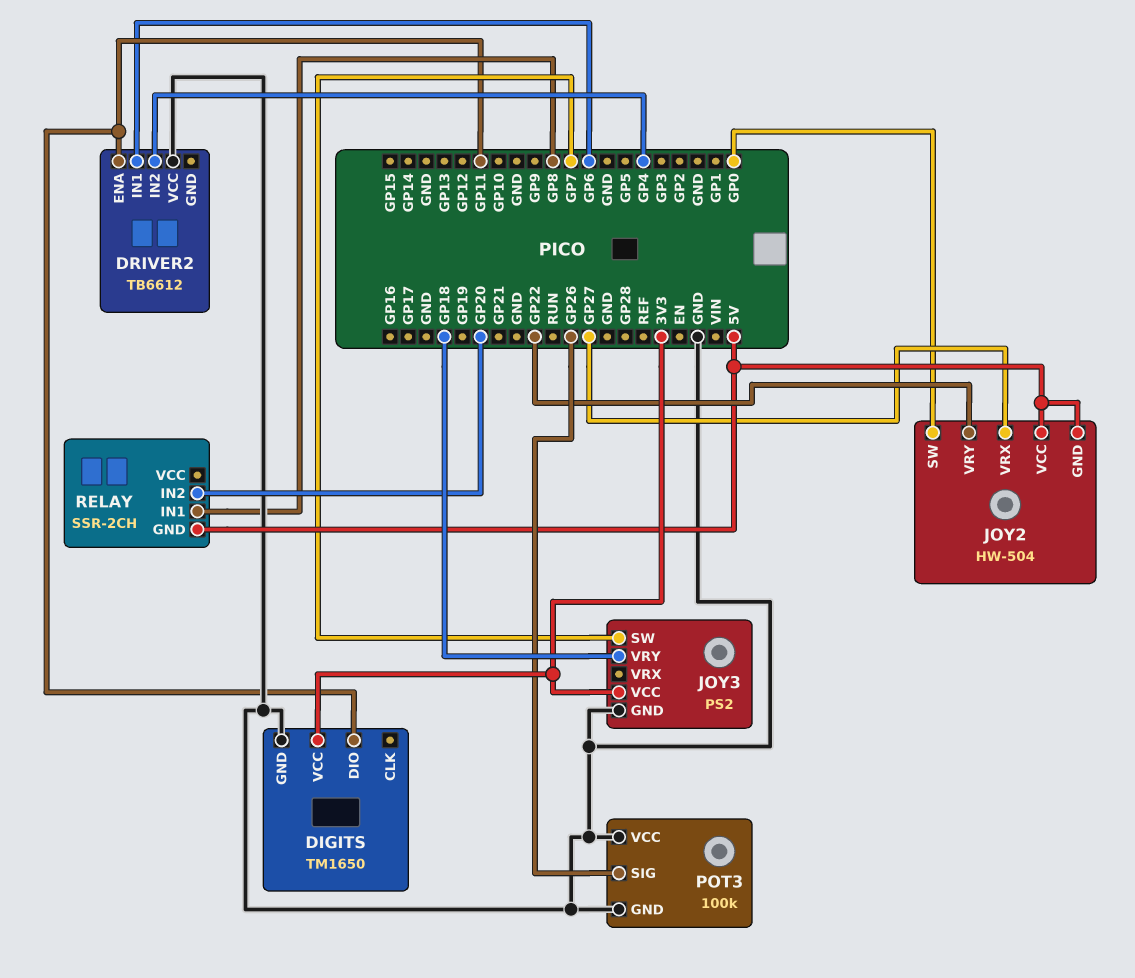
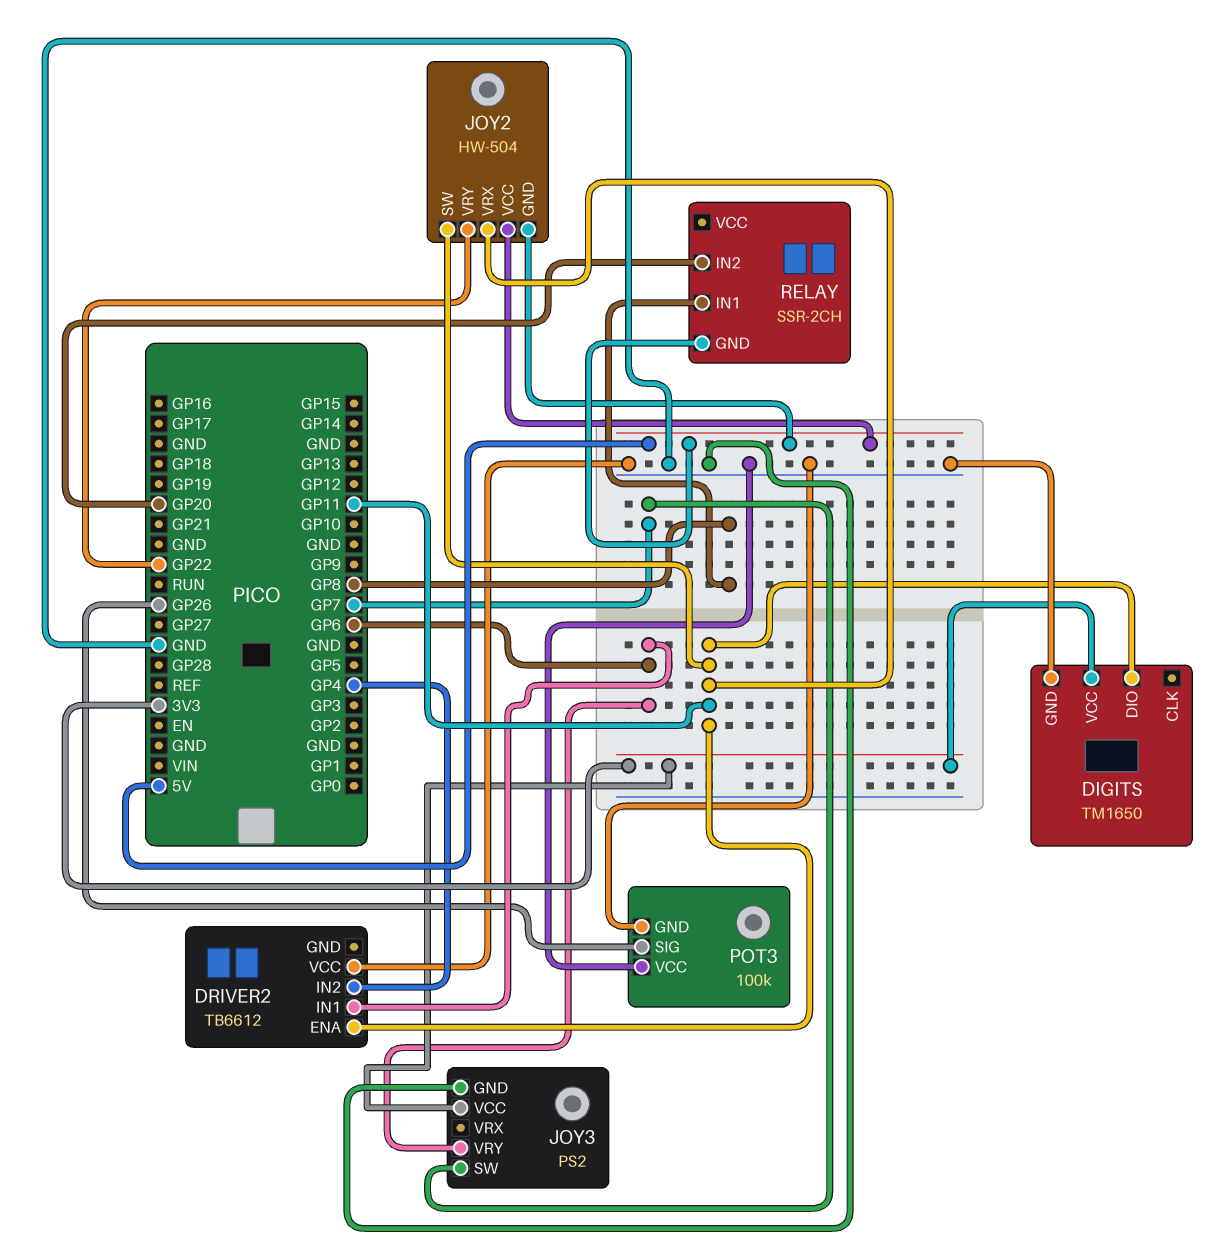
JOY2 pin SW: GP0 -> GP11
JOY2 pin VRX: GP27 -> GP11
JOY3 pin VRY: GP18 -> GP6

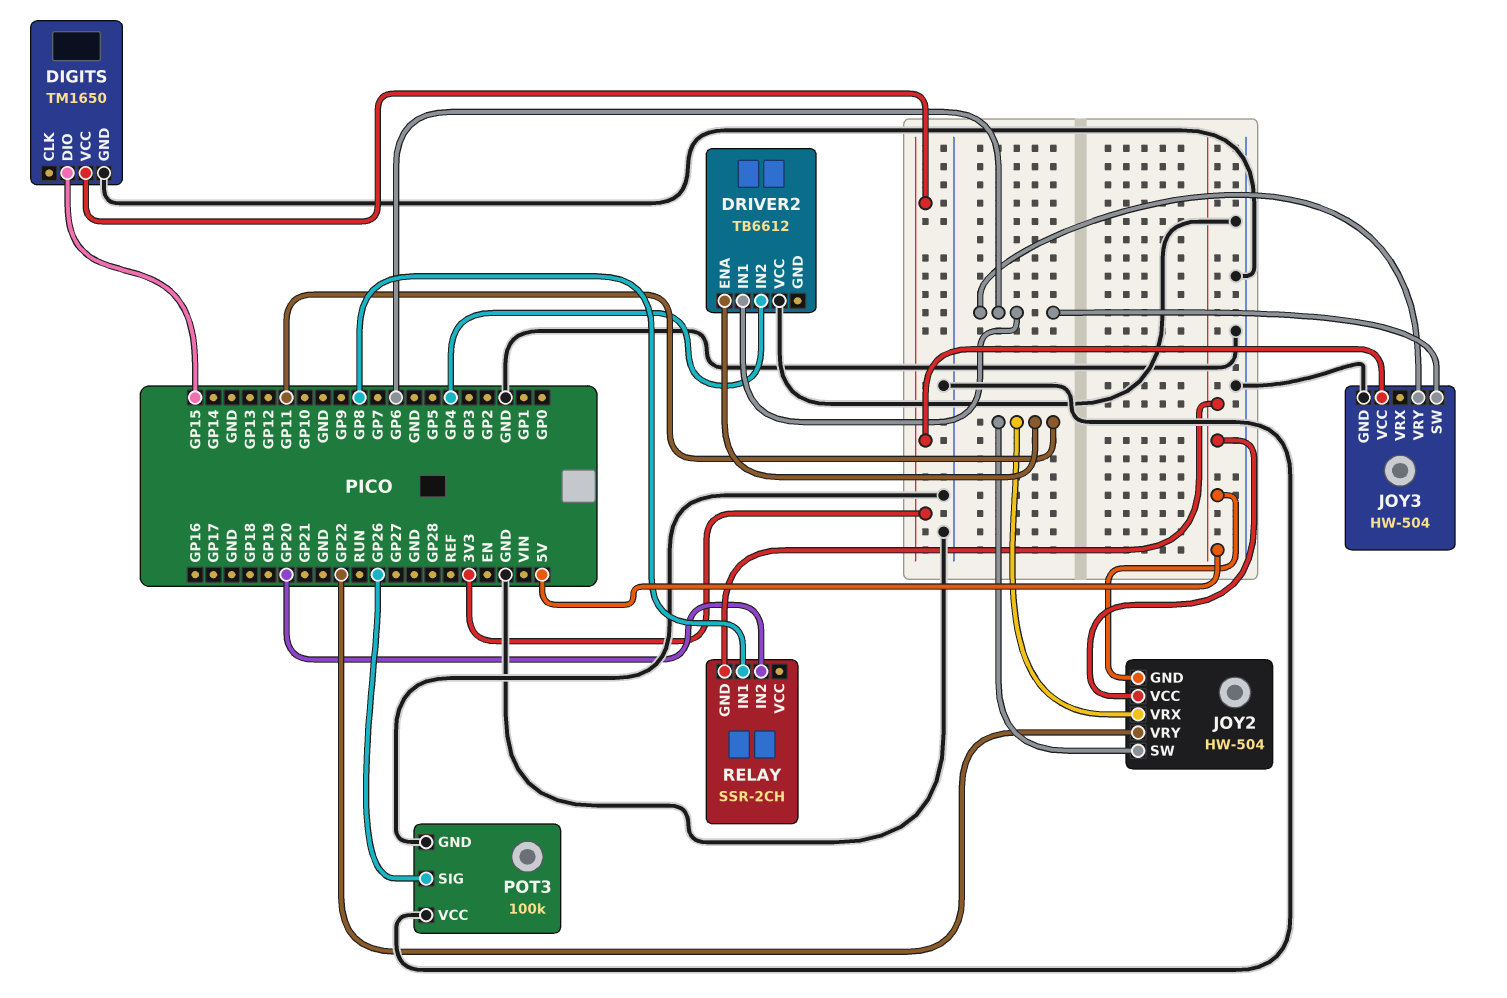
DIGITS pin DIO: GP11 -> GP15
JOY3: PS2 -> HW-504
JOY3 pin SW: GP7 -> GP6

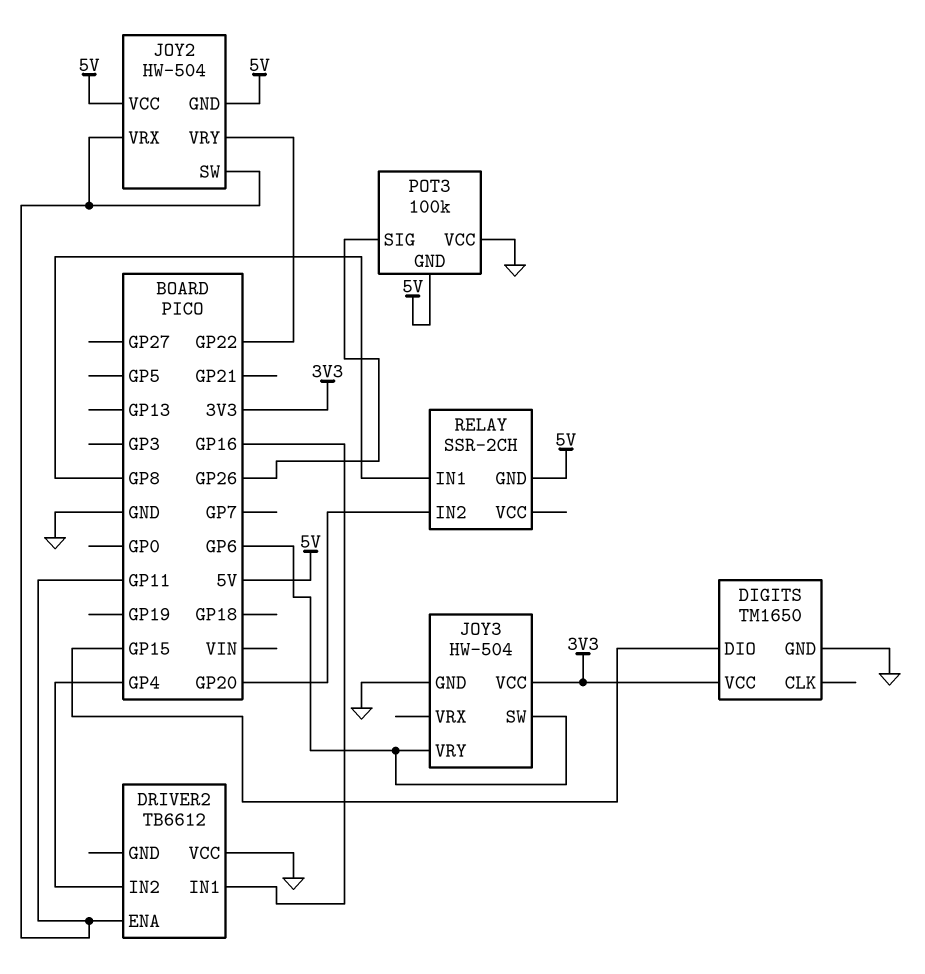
DRIVER2 pin IN1: GP6 -> GP16
POT3 pin GND: GND -> 5V

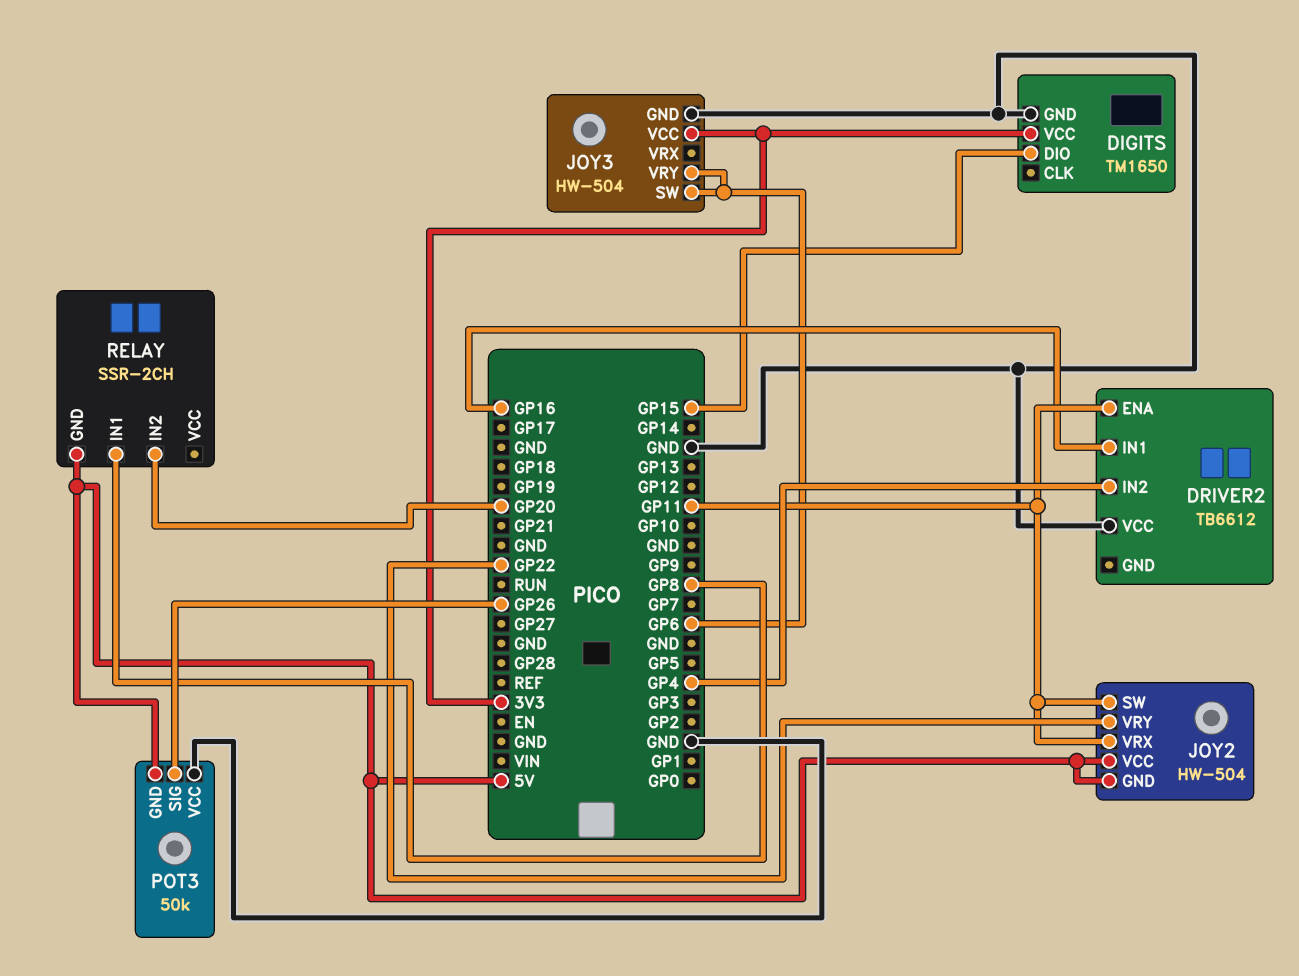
POT3: 100k -> 50k

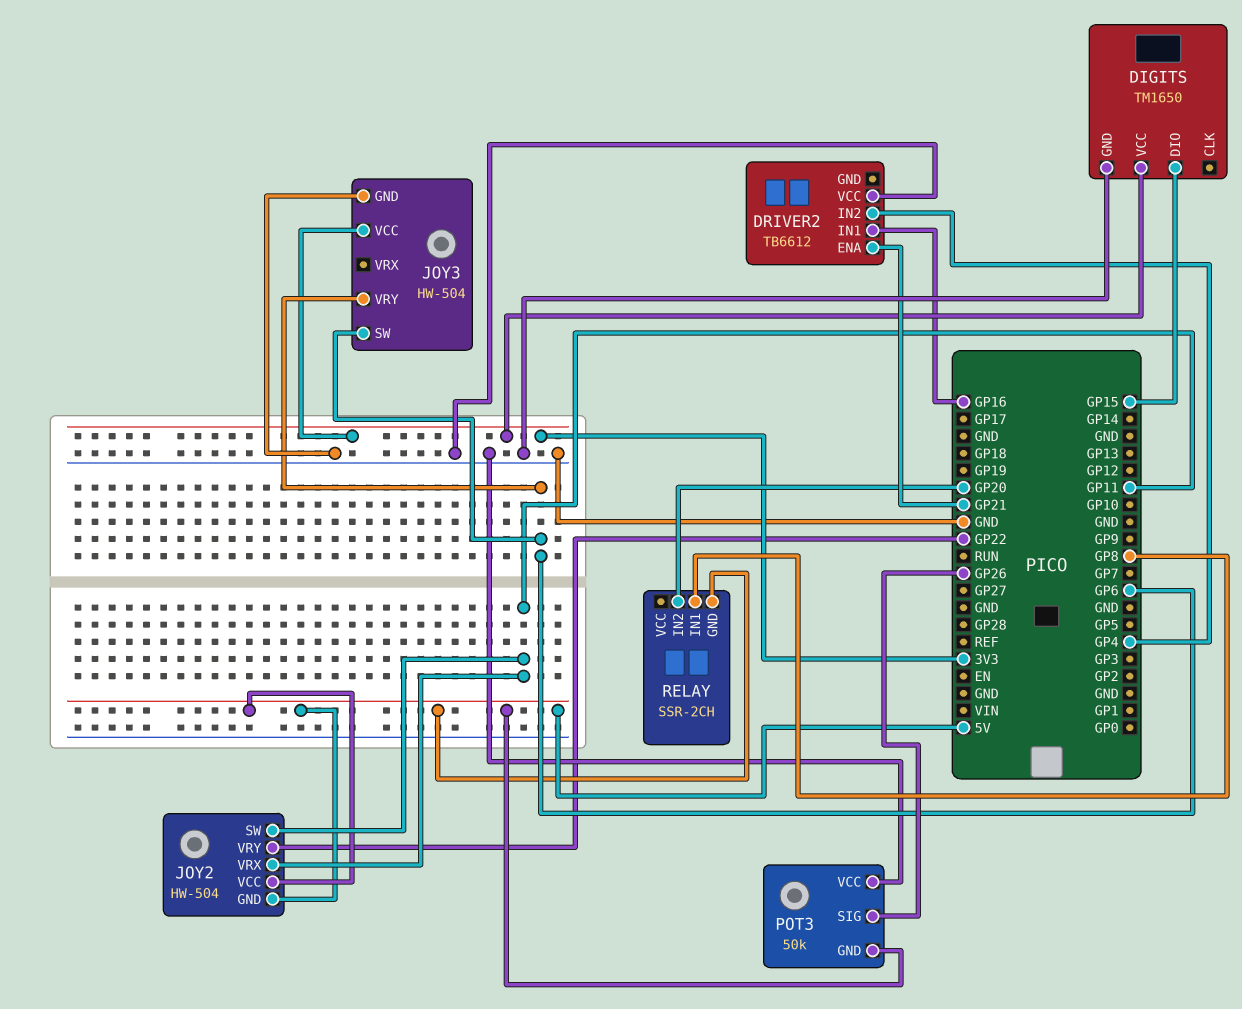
DRIVER2 pin ENA: GP11 -> GP21

